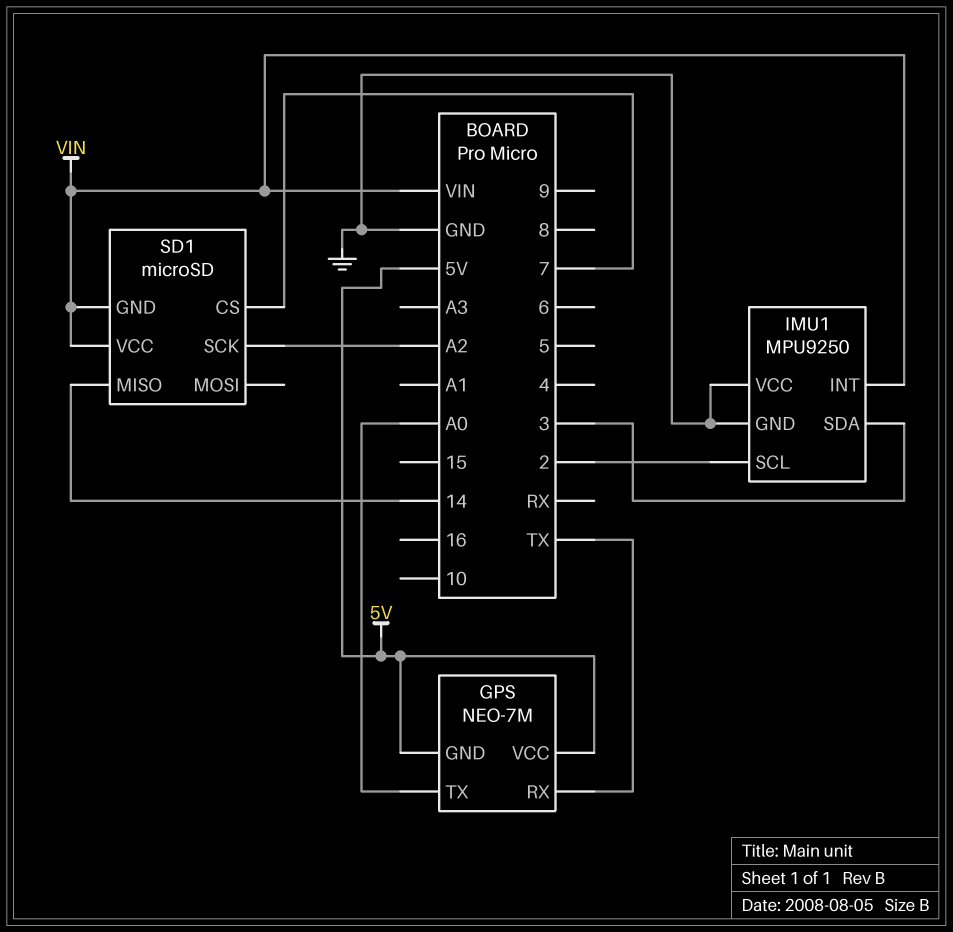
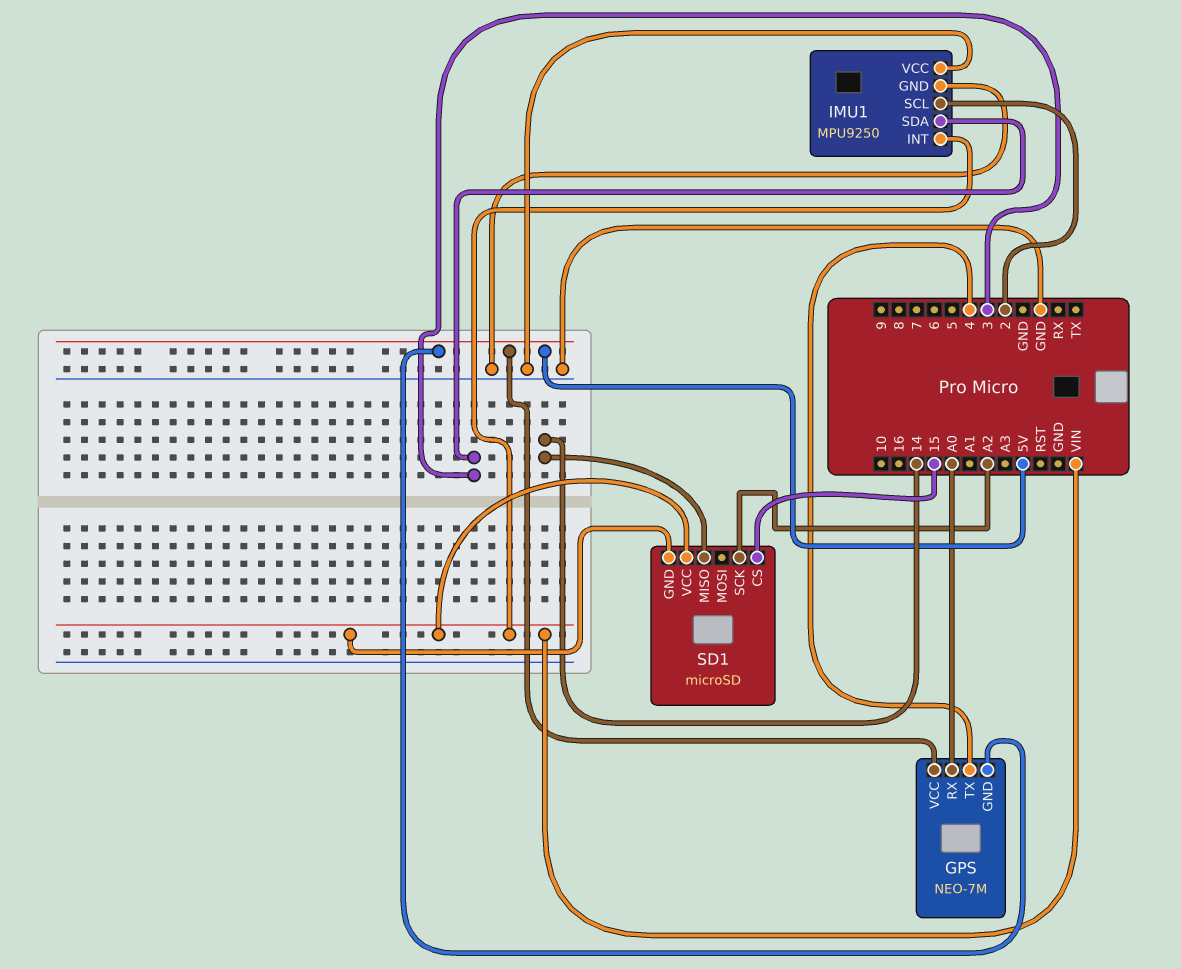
GPS pin RX: TX -> A0
GPS pin TX: A0 -> 4
SD1 pin CS: 7 -> 15

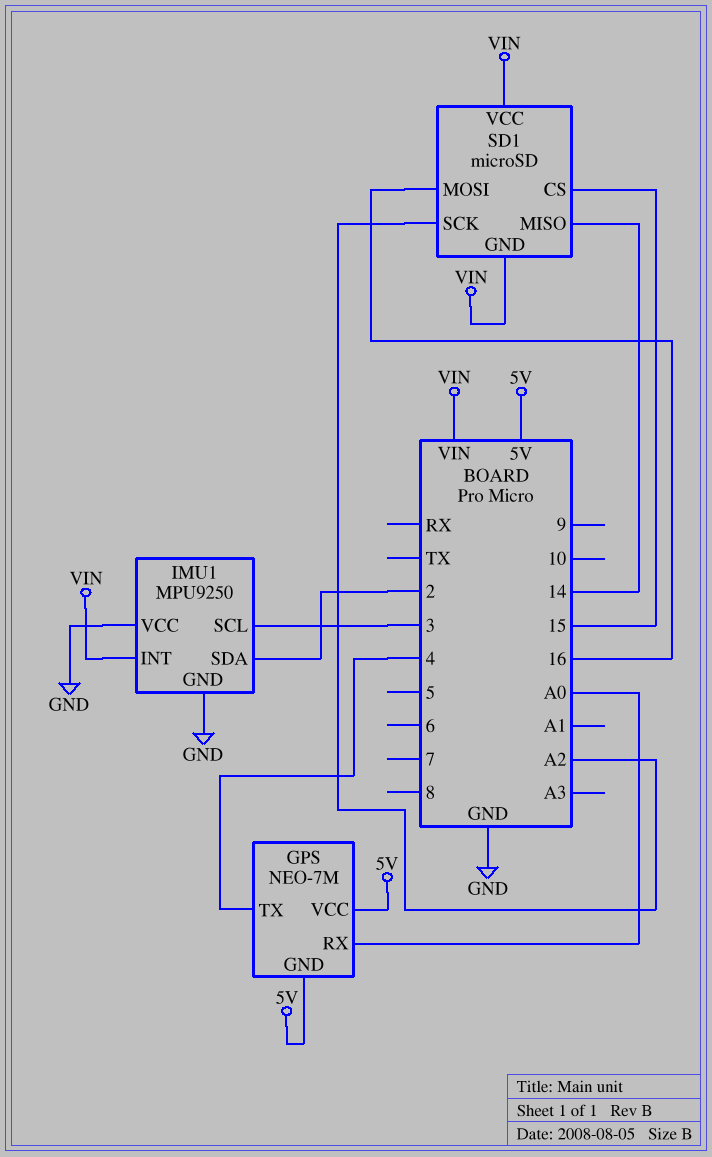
IMU1 pin SCL: 2 -> 3
IMU1 pin SDA: 3 -> 2
SD1 pin MOSI: none -> 16

